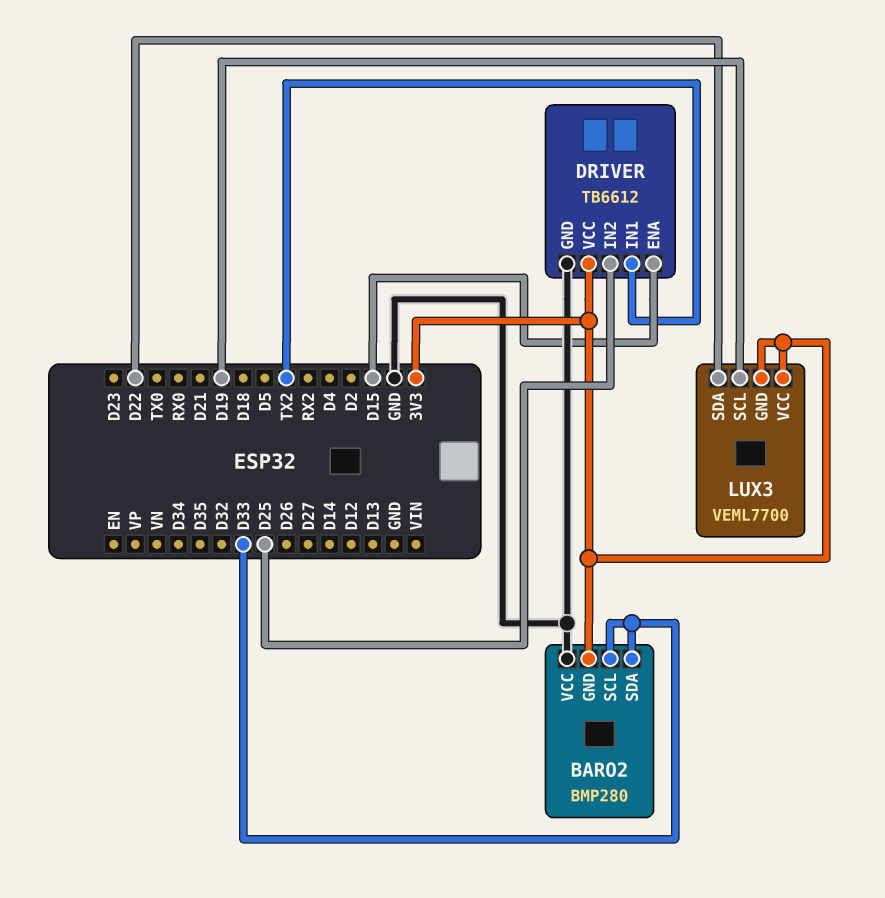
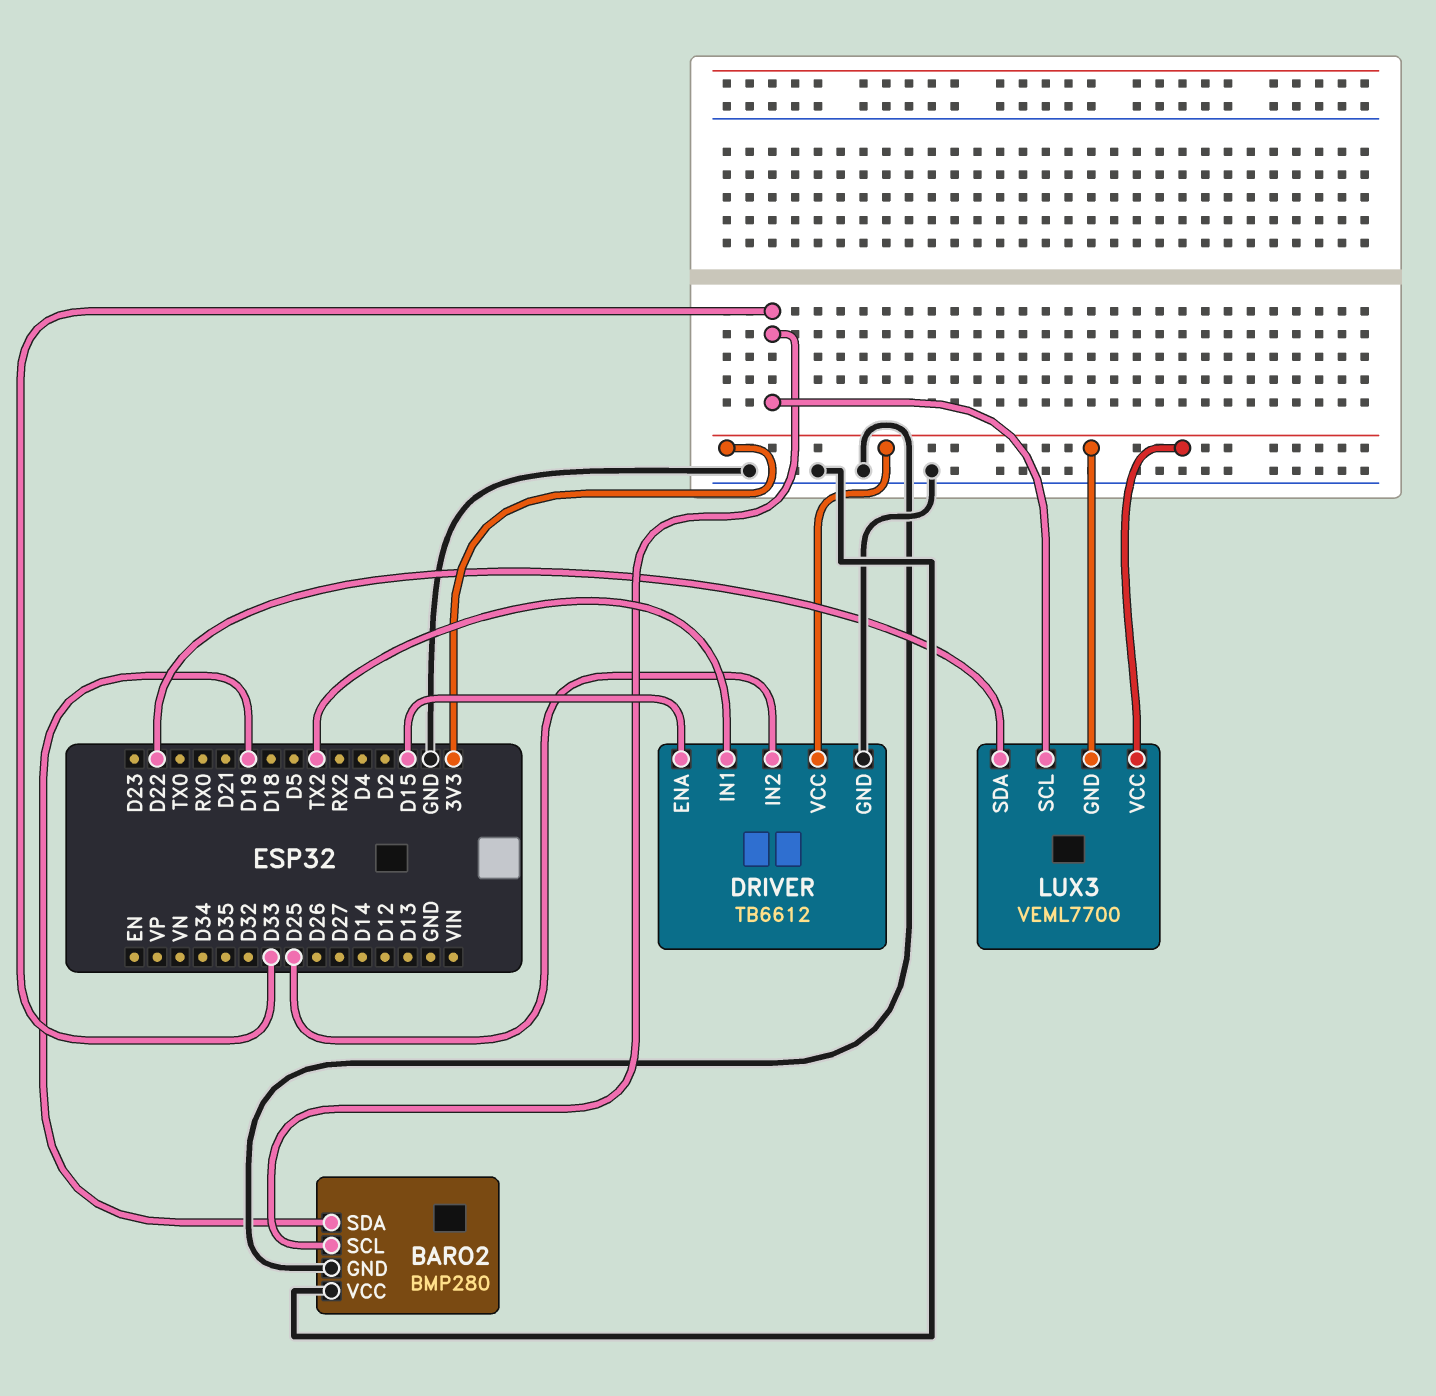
BARO2 pin GND: 3V3 -> GND
BARO2 pin SDA: D33 -> D19
LUX3 pin SCL: D19 -> D33

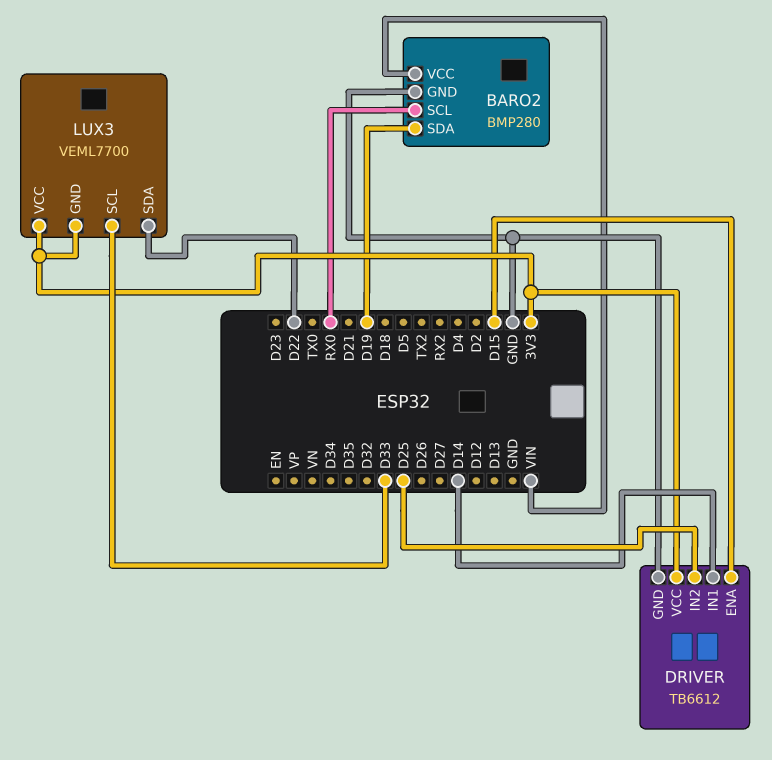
BARO2 pin SCL: D33 -> RX0
BARO2 pin VCC: GND -> VIN
DRIVER pin IN1: TX2 -> D14

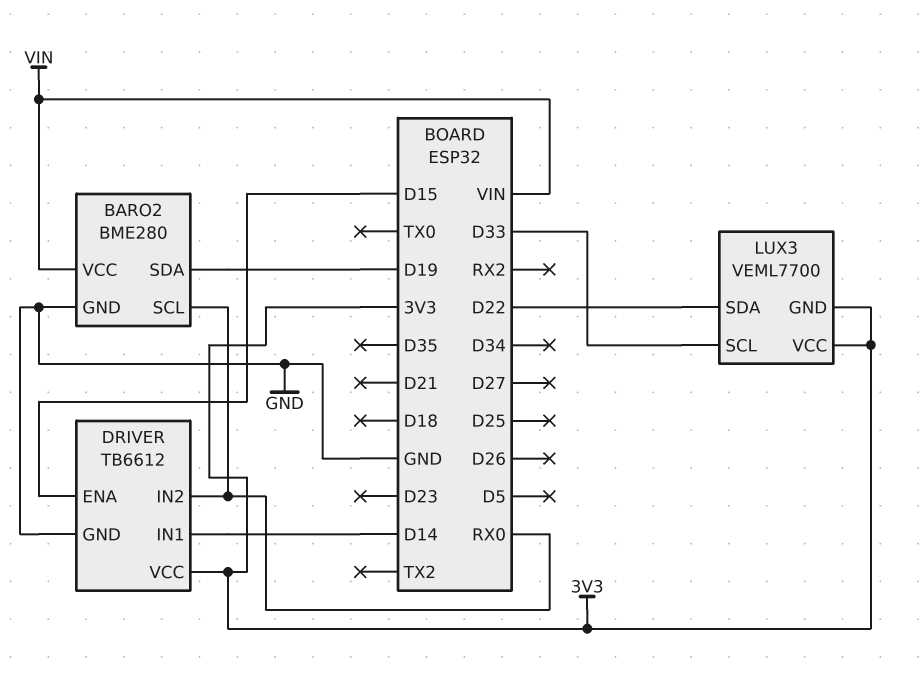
BARO2: BMP280 -> BME280
DRIVER pin IN2: D25 -> RX0

